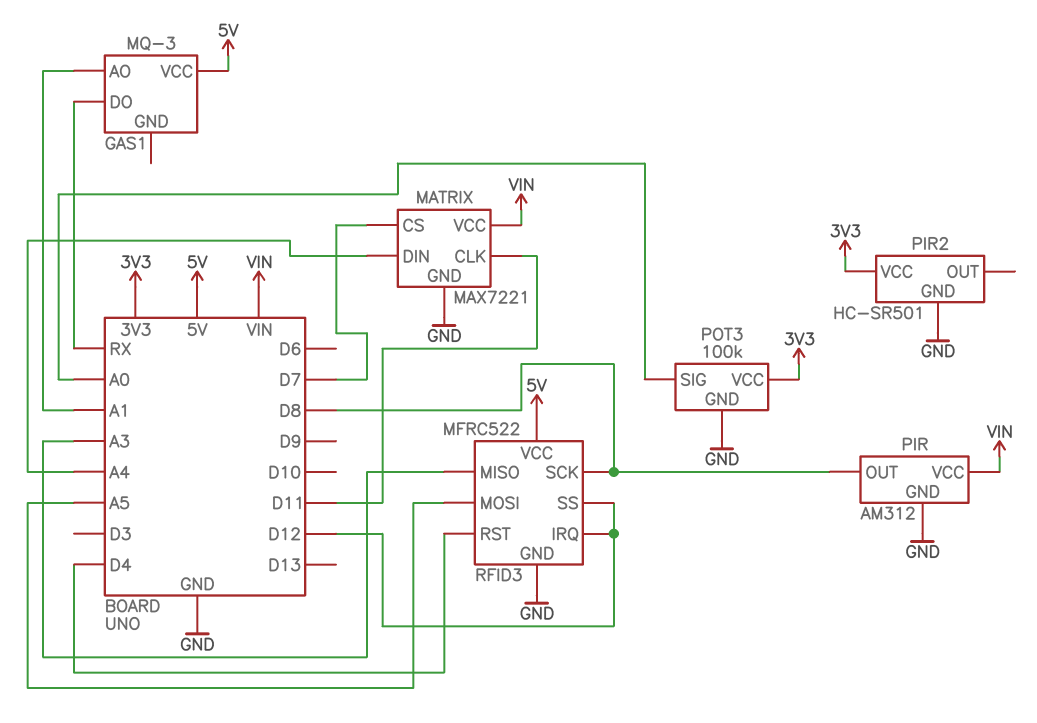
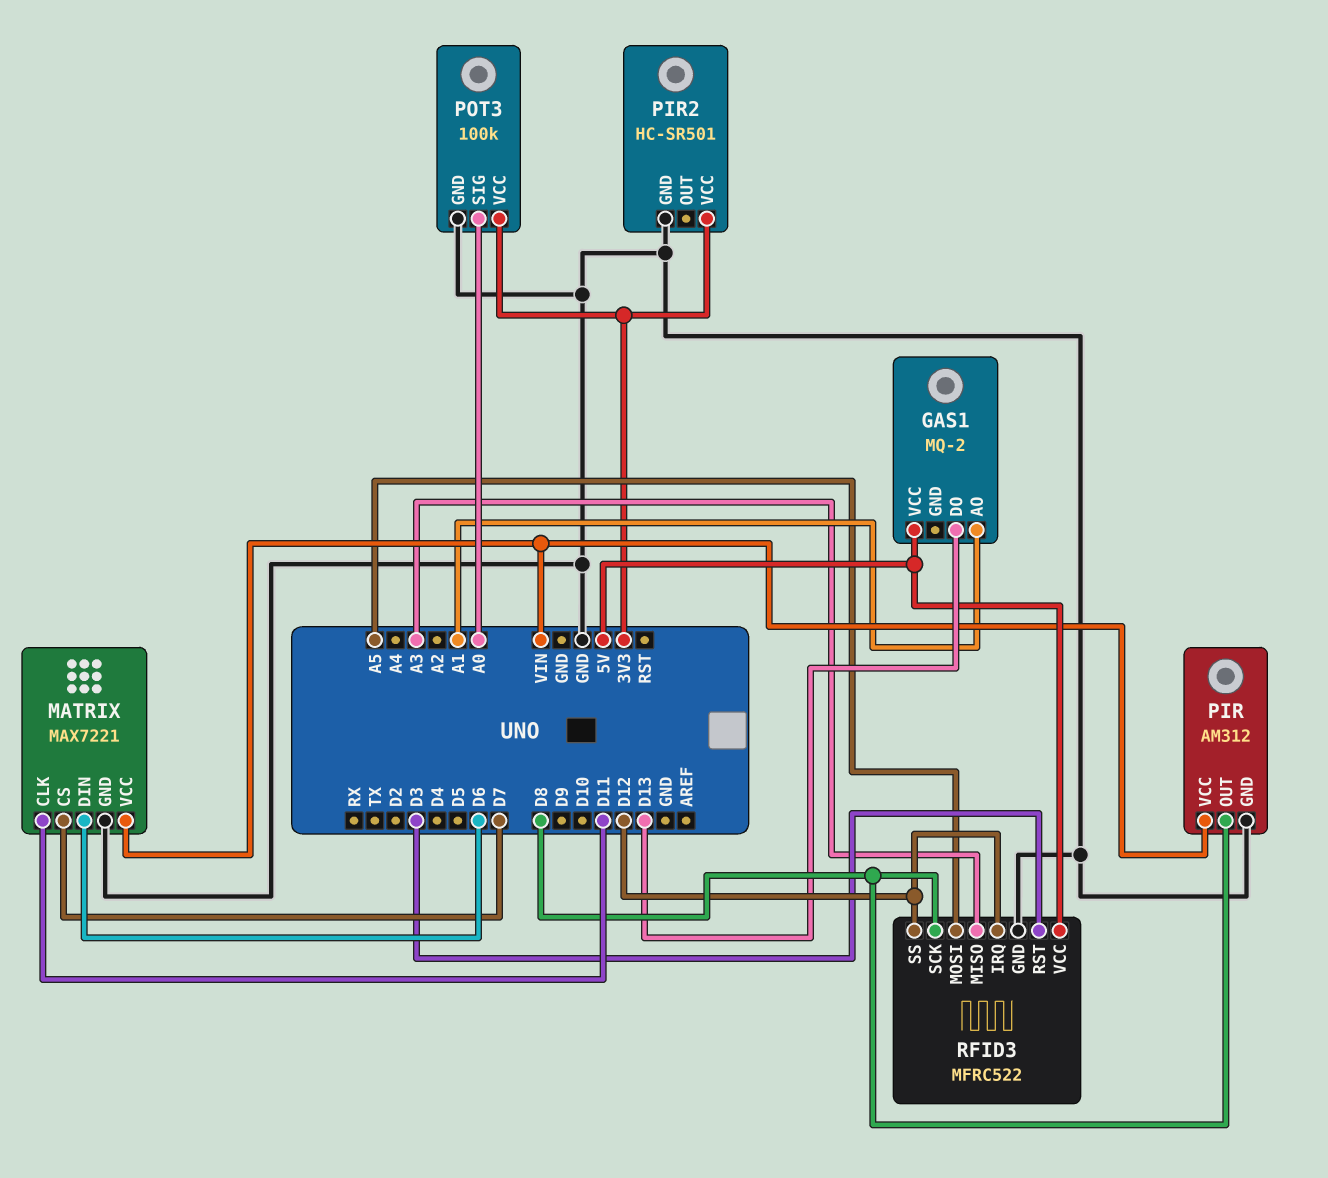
GAS1: MQ-3 -> MQ-2
GAS1 pin DO: RX -> D13
MATRIX pin DIN: A4 -> D6
RFID3 pin RST: D4 -> D3

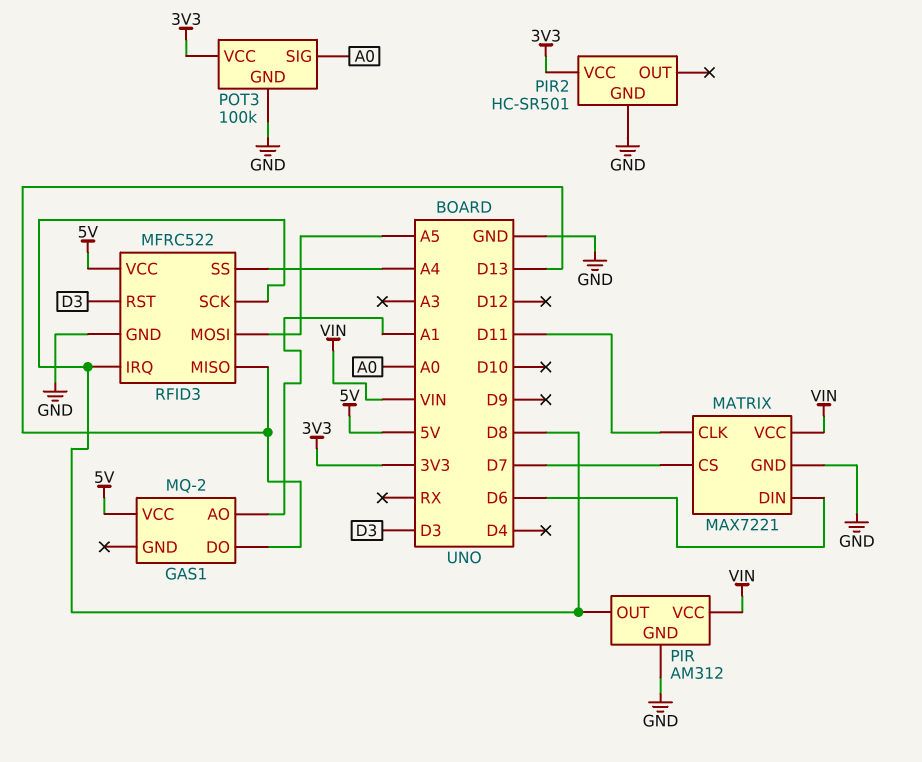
RFID3 pin IRQ: D12 -> D8
RFID3 pin MISO: A3 -> D13
RFID3 pin SS: D12 -> A4

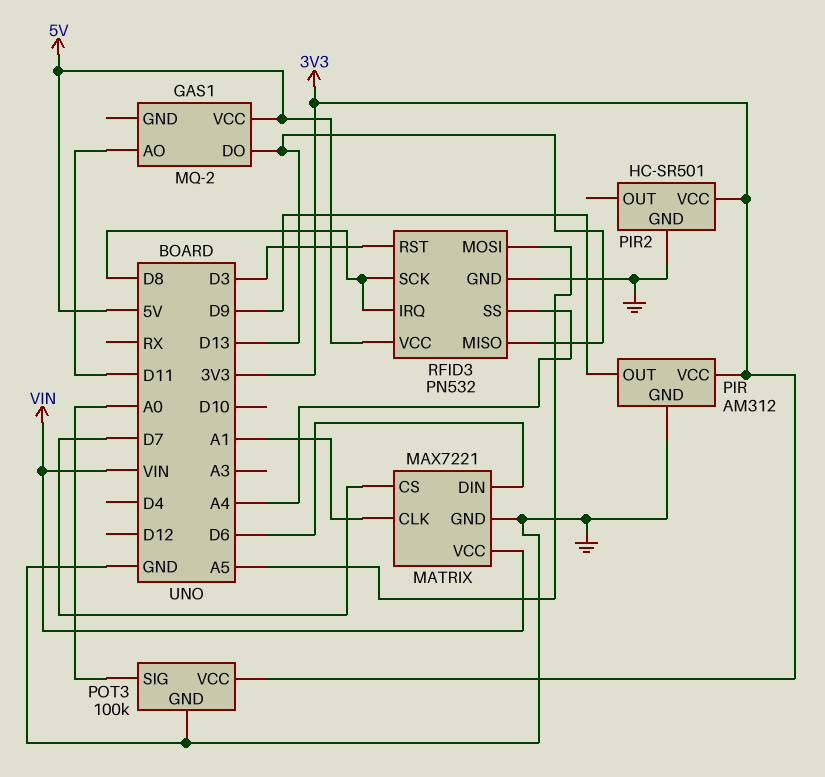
GAS1 pin AO: A1 -> D11
MATRIX pin CLK: D11 -> A1
PIR pin OUT: D8 -> D9
PIR pin VCC: VIN -> 3V3
RFID3: MFRC522 -> PN532

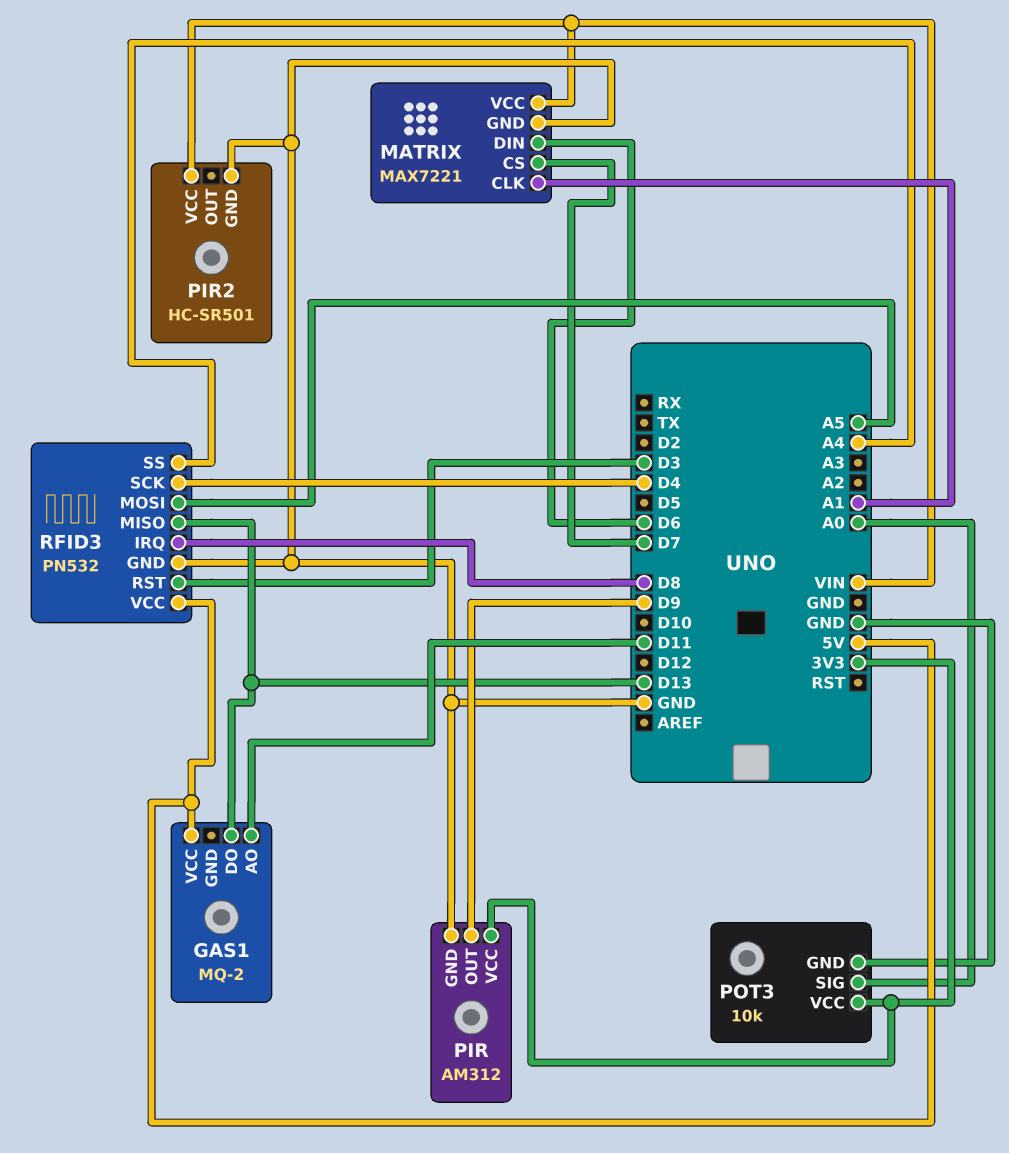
PIR2 pin VCC: 3V3 -> VIN
POT3: 100k -> 10k
RFID3 pin SCK: D8 -> D4

